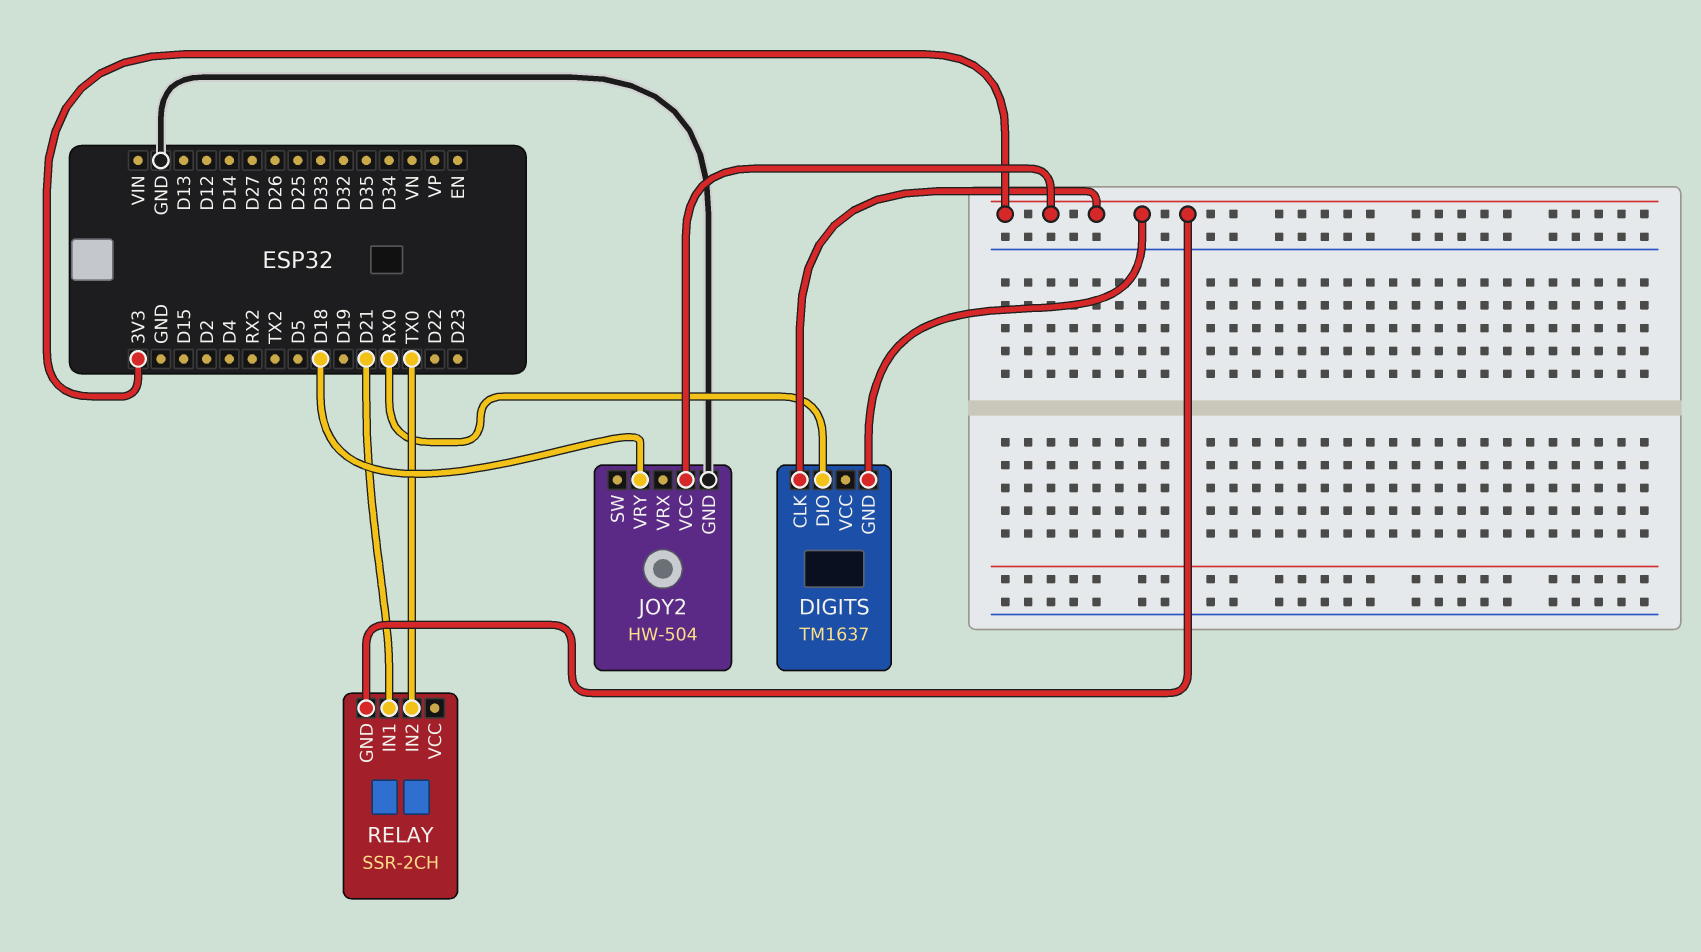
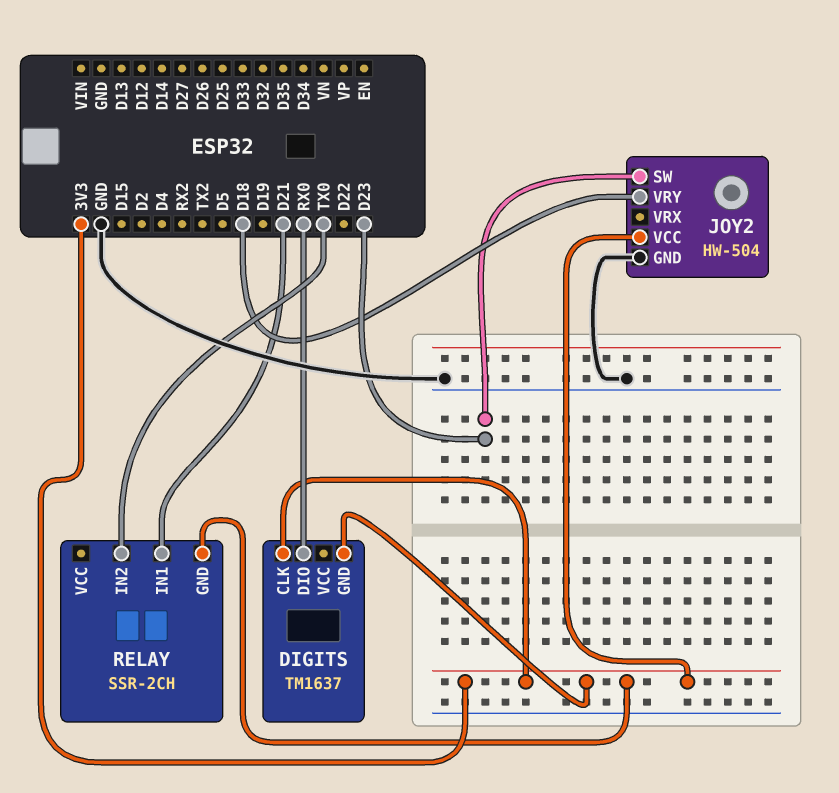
JOY2 pin SW: none -> D23

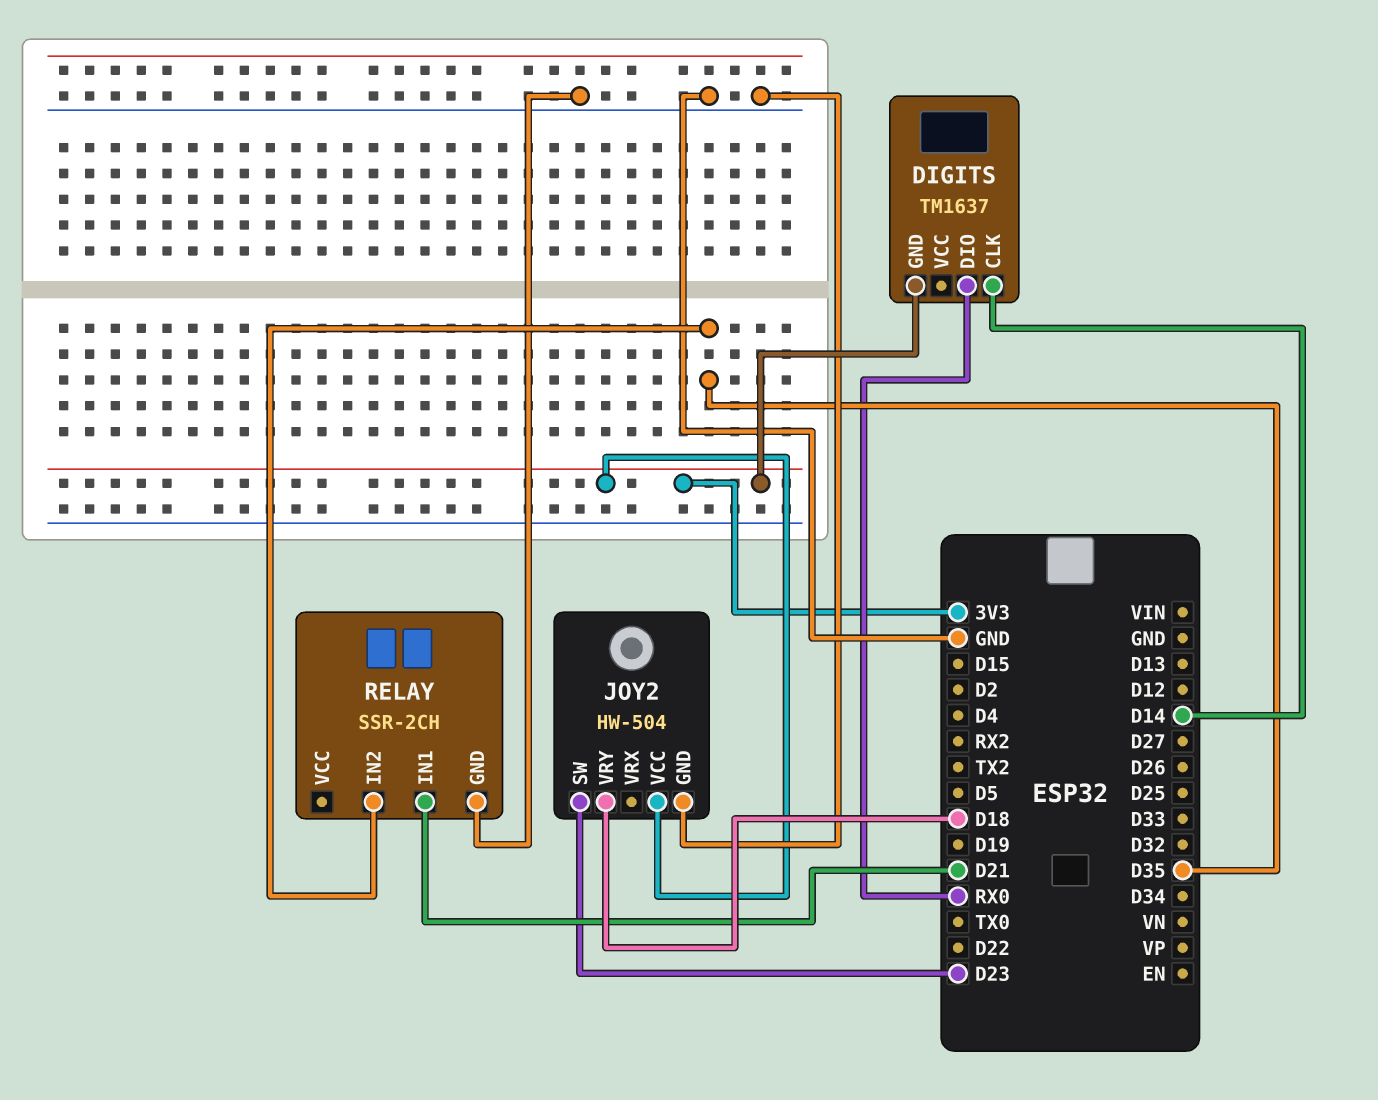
DIGITS pin CLK: 3V3 -> D14
RELAY pin GND: 3V3 -> GND
RELAY pin IN2: TX0 -> D35

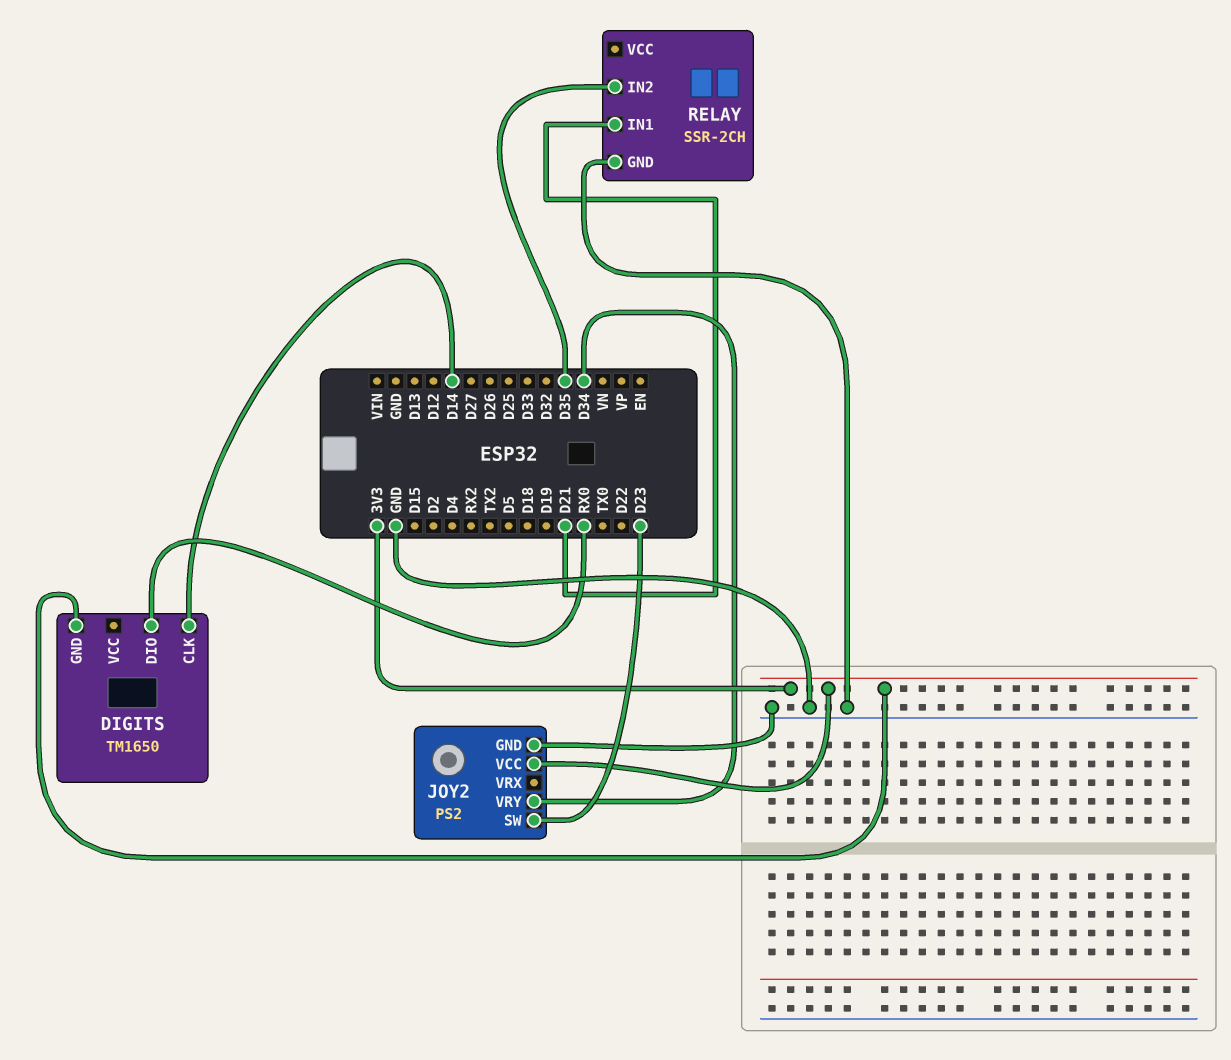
DIGITS: TM1637 -> TM1650
JOY2: HW-504 -> PS2
JOY2 pin VRY: D18 -> D34

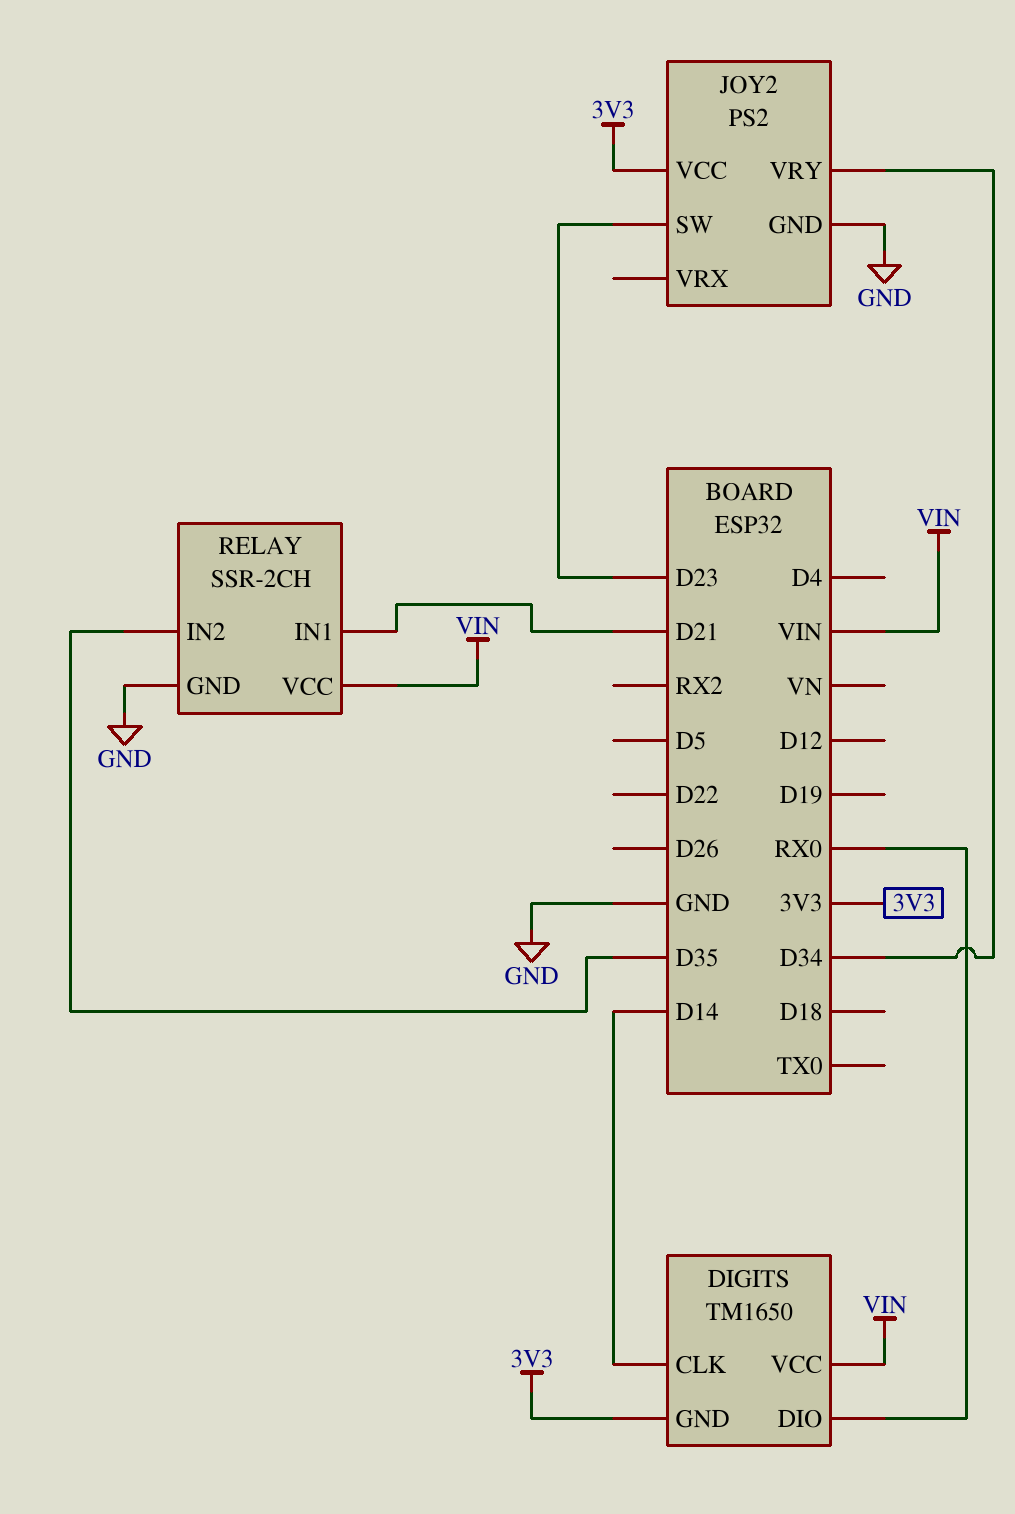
DIGITS pin VCC: none -> VIN
RELAY pin VCC: none -> VIN

